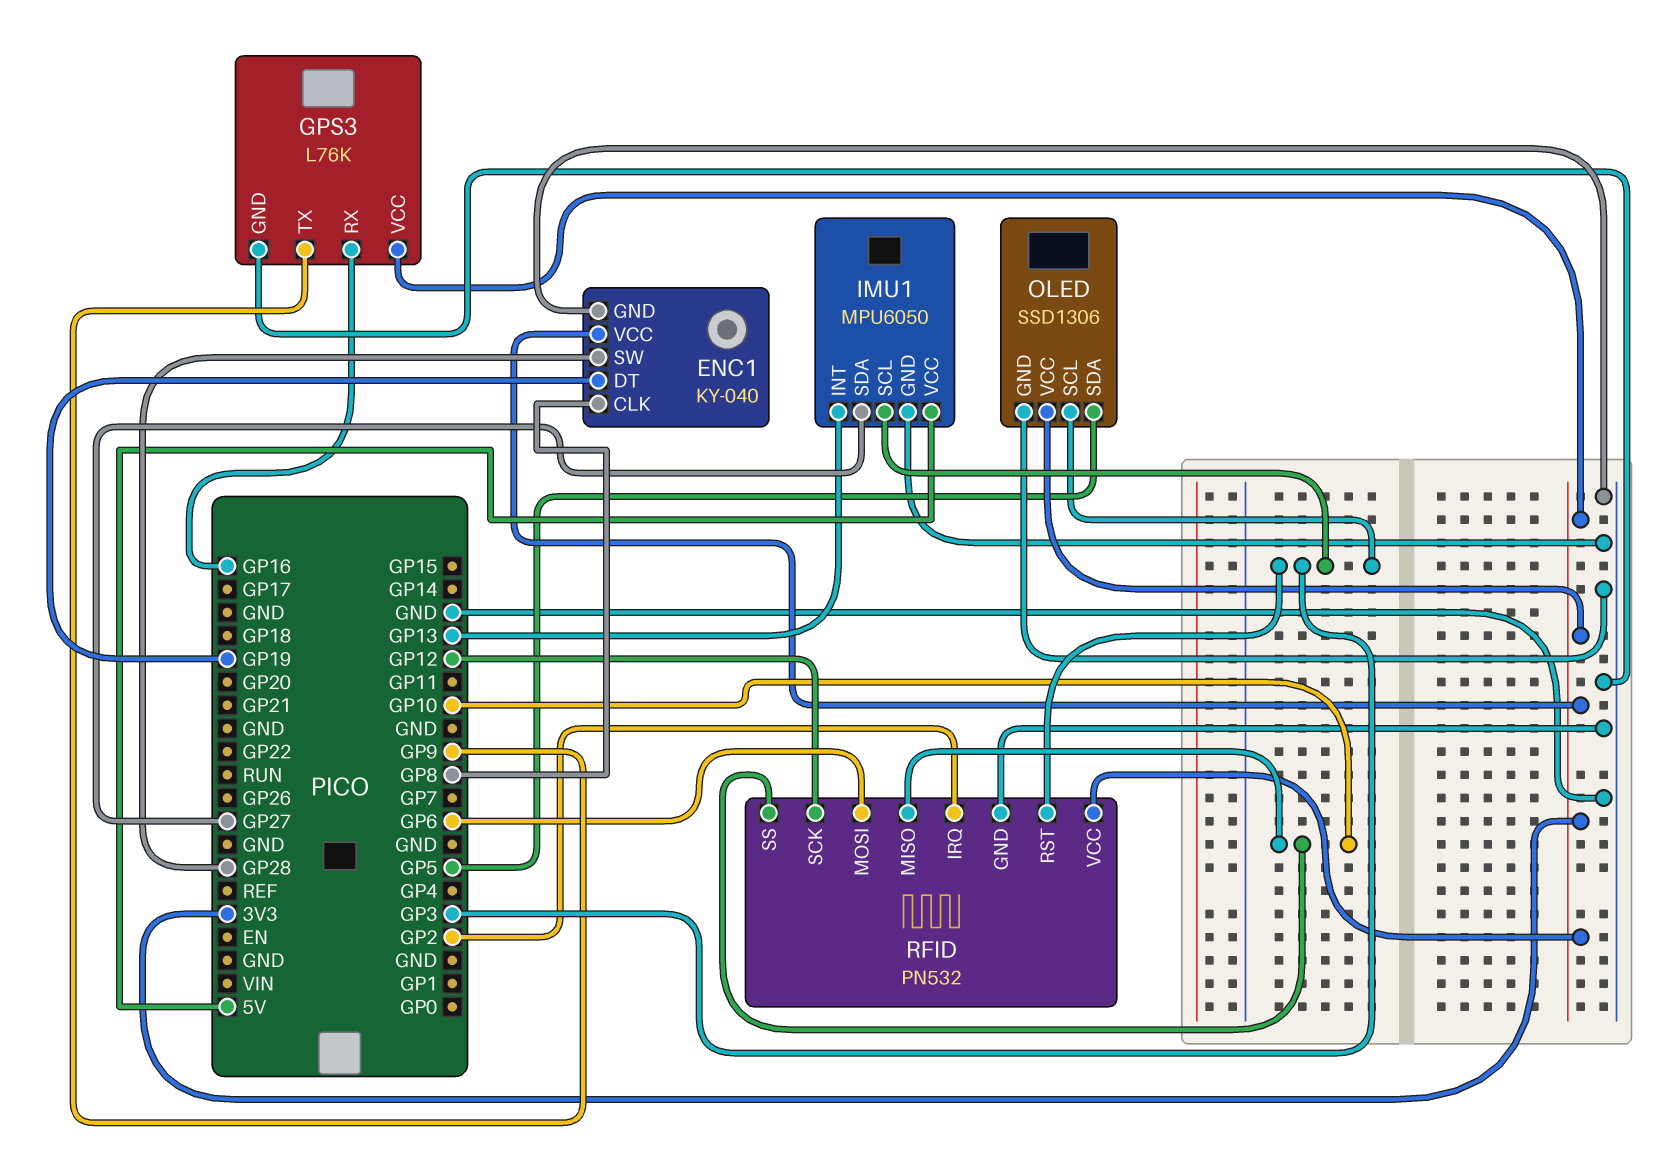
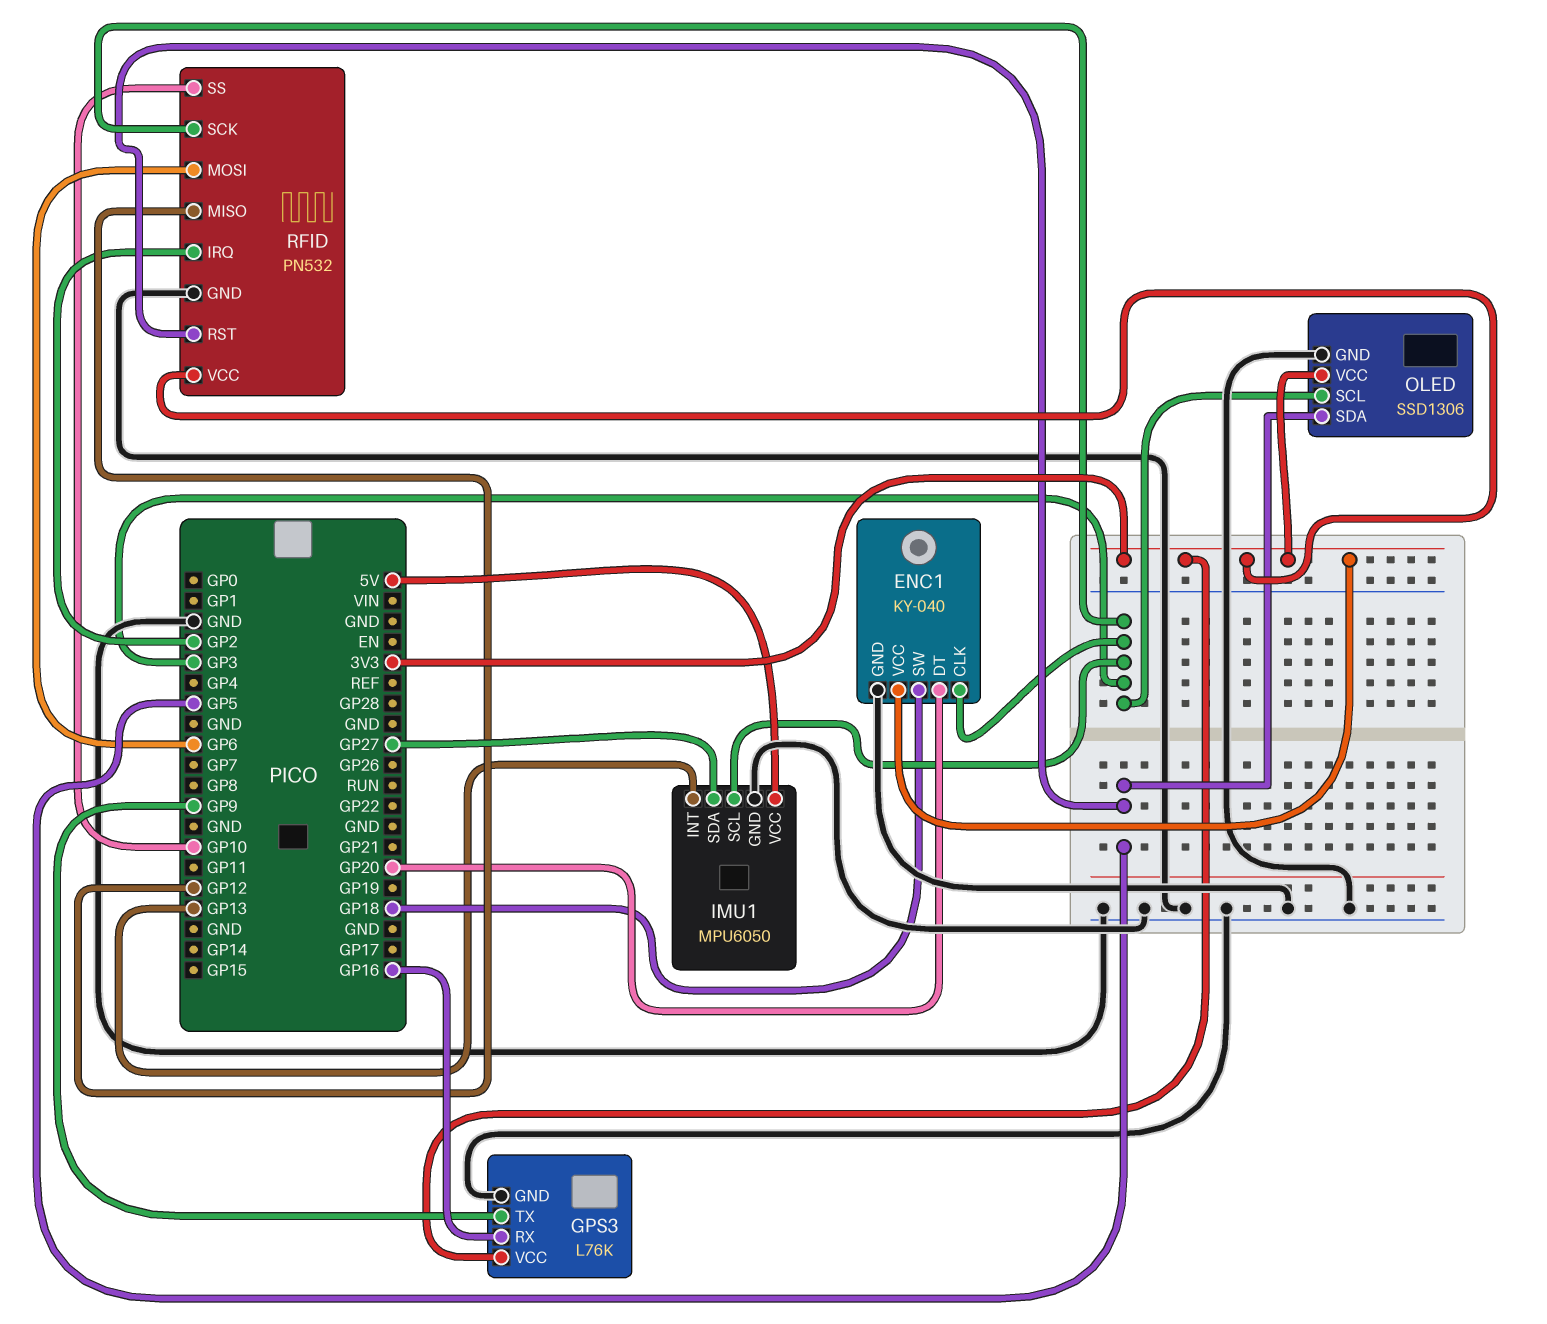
ENC1 pin CLK: GP8 -> GP3
ENC1 pin DT: GP19 -> GP20
ENC1 pin SW: GP28 -> GP18
RFID pin MISO: GP10 -> GP12
RFID pin RST: GP3 -> GP5
RFID pin SCK: GP12 -> GP3

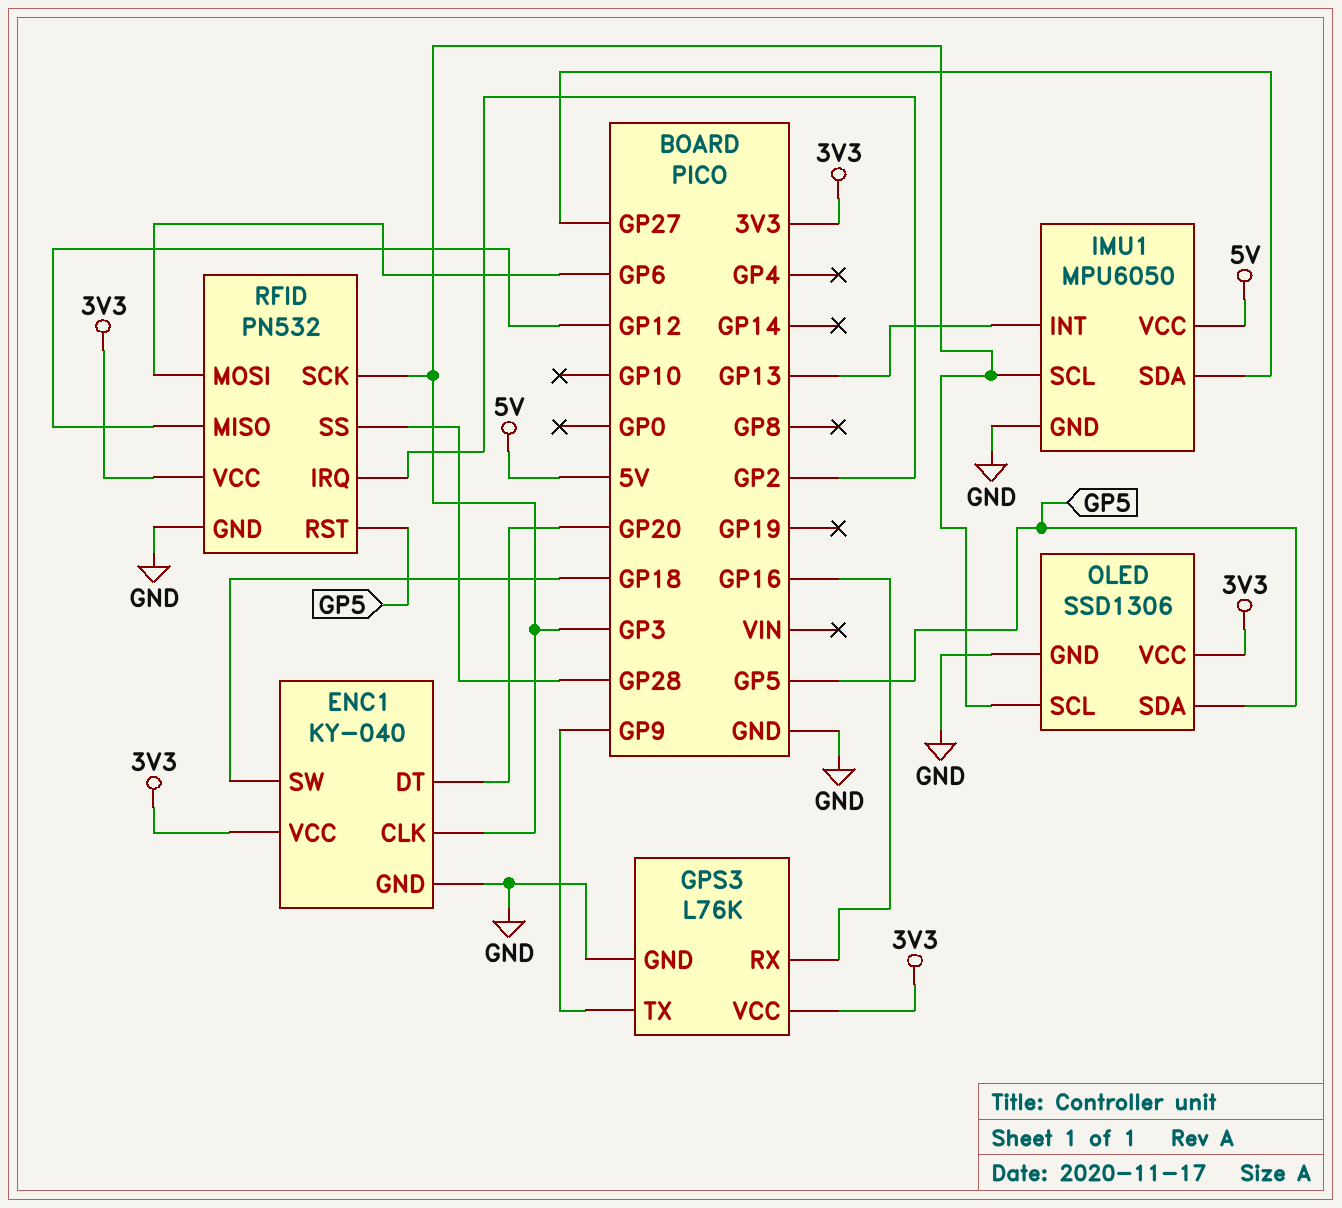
RFID pin SS: GP10 -> GP28

